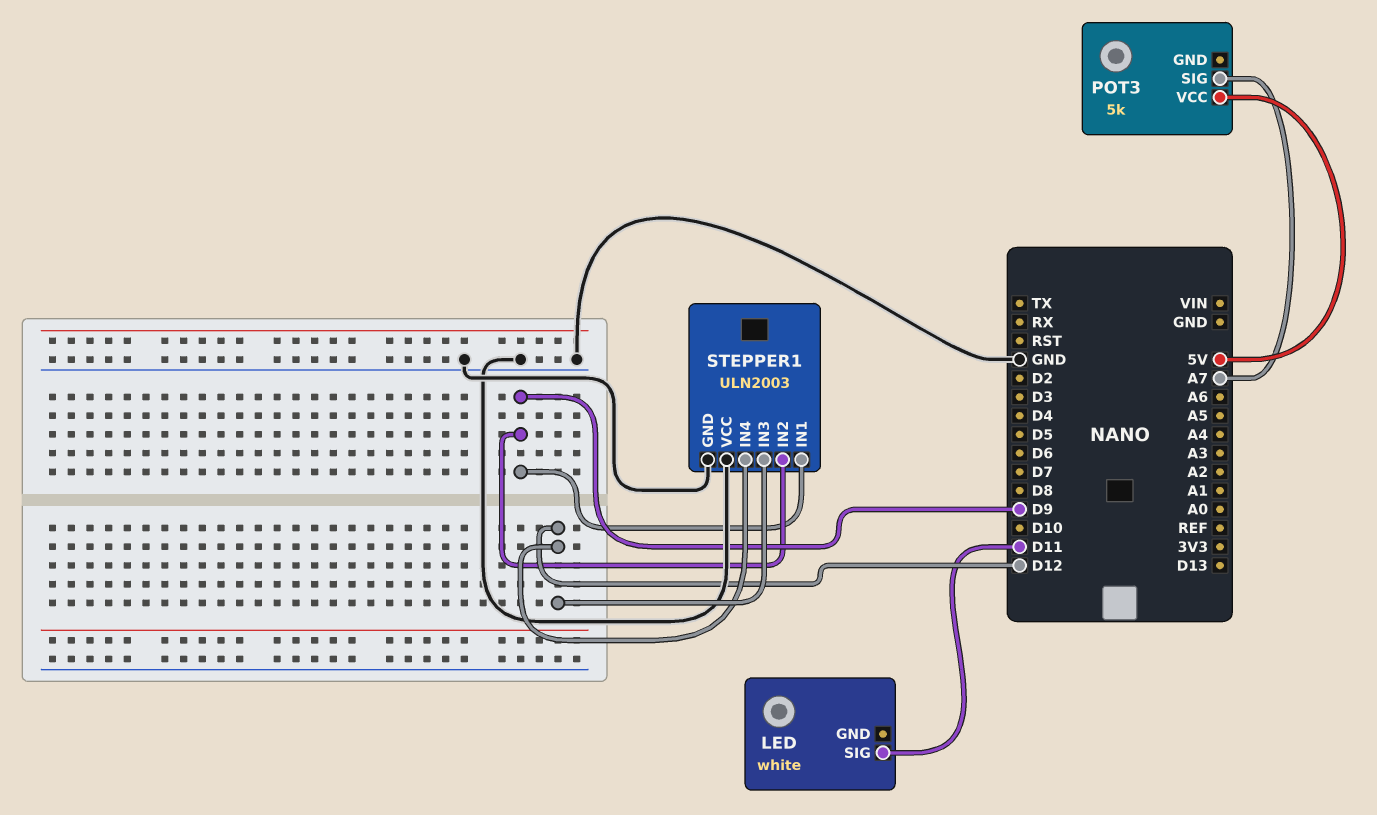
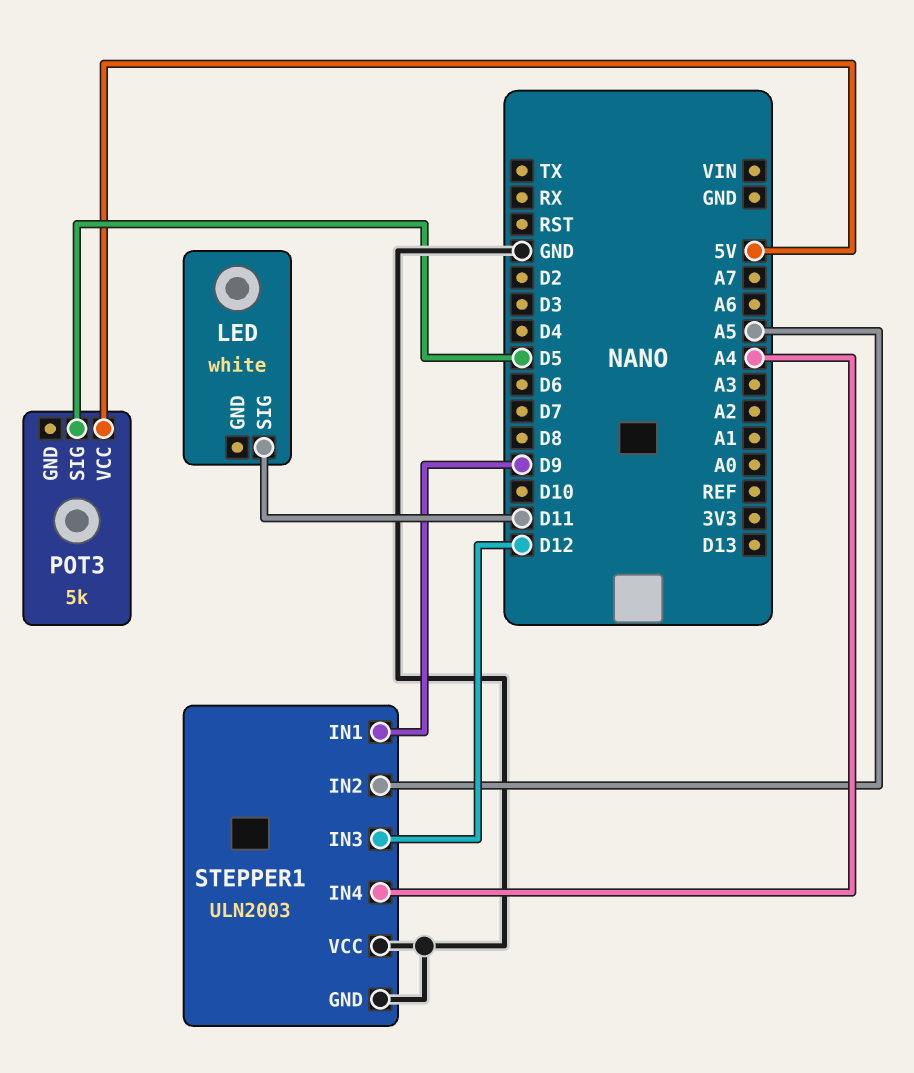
POT3 pin SIG: A7 -> D5
STEPPER1 pin IN2: D9 -> A5
STEPPER1 pin IN4: D12 -> A4

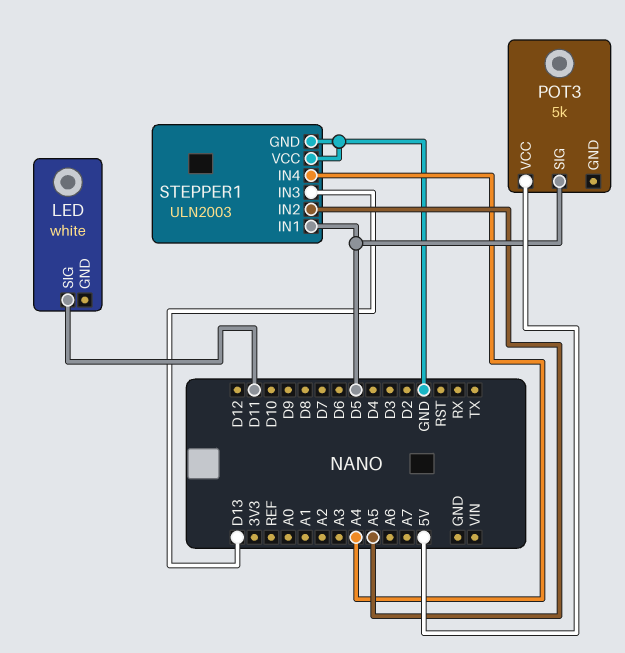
STEPPER1 pin IN1: D9 -> D5
STEPPER1 pin IN3: D12 -> D13

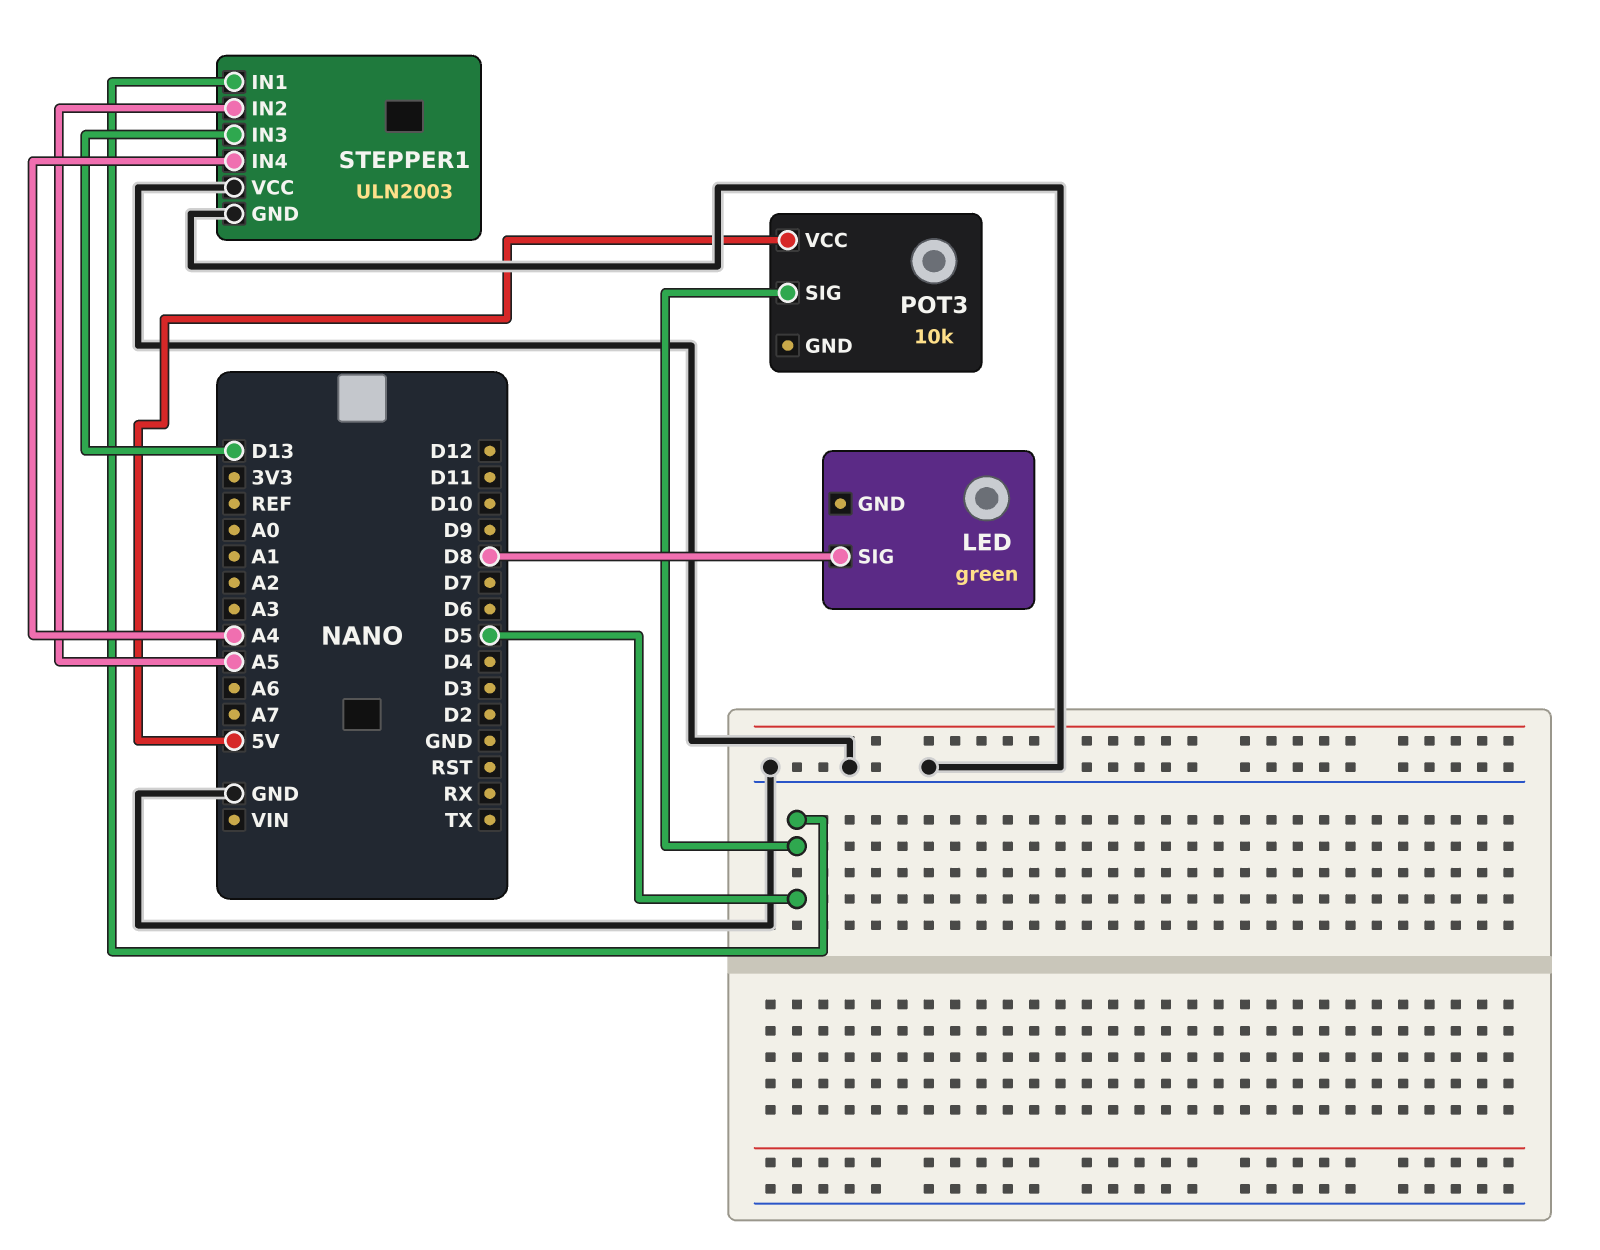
LED: white -> green
LED pin SIG: D11 -> D8
POT3: 5k -> 10k

